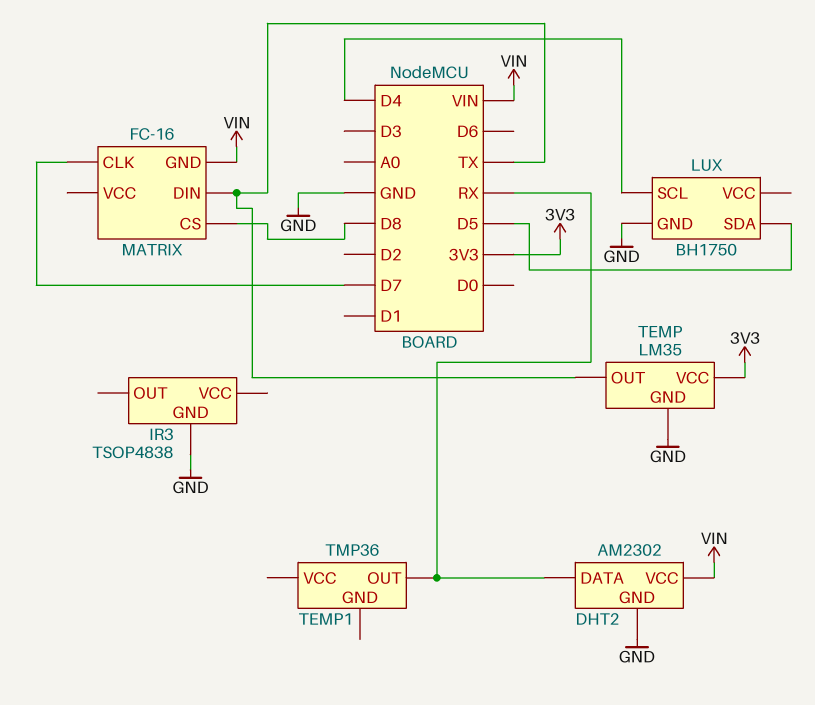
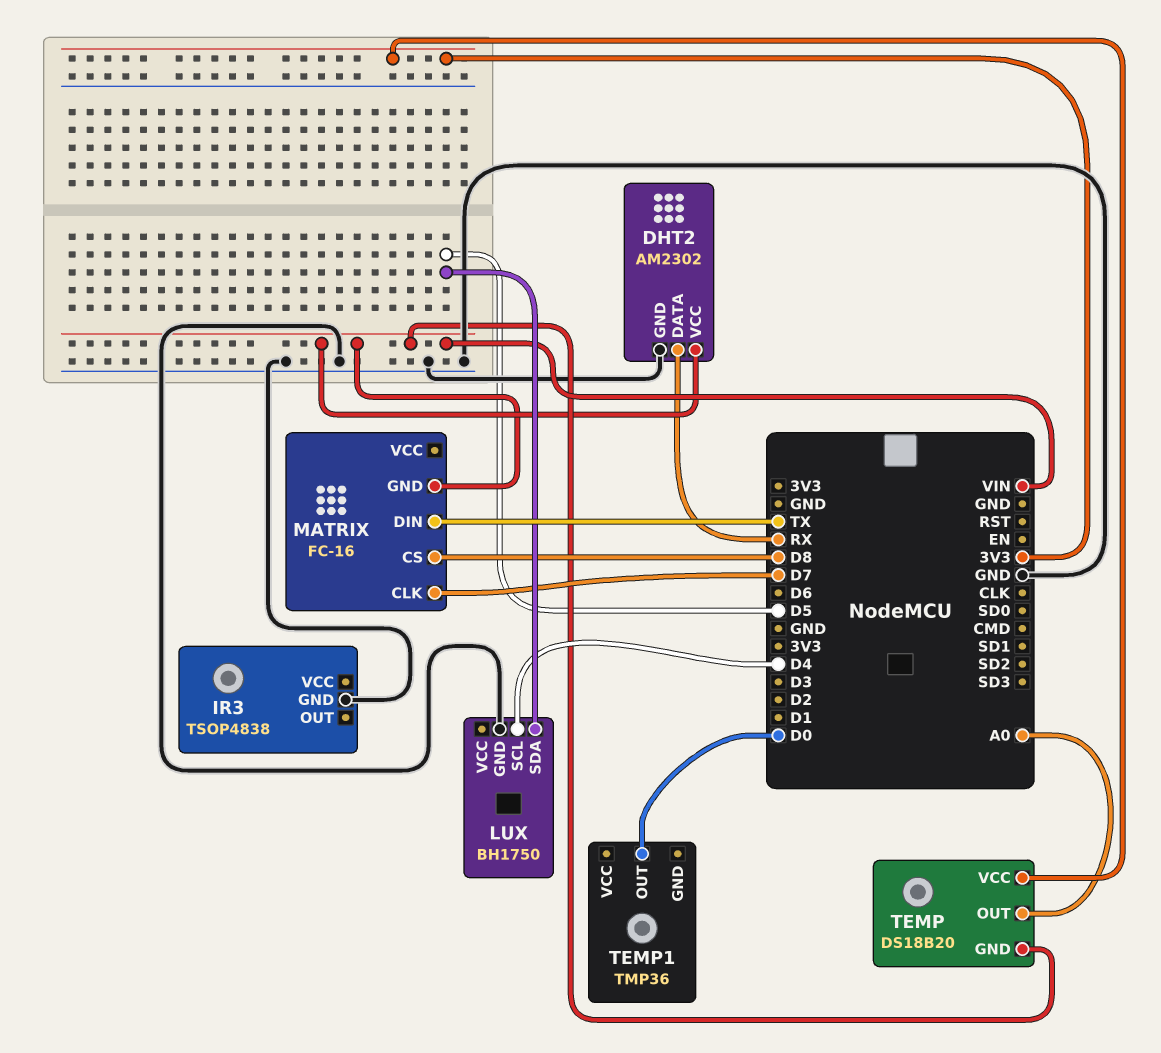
TEMP: LM35 -> DS18B20
TEMP pin GND: GND -> VIN
TEMP pin OUT: TX -> A0
TEMP1 pin OUT: RX -> D0

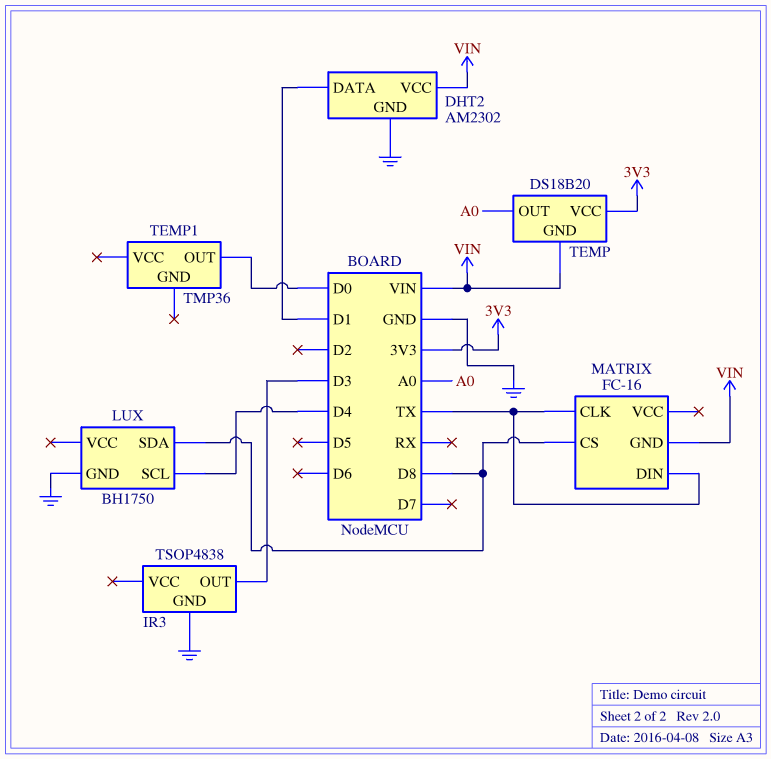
DHT2 pin DATA: RX -> D1
IR3 pin OUT: none -> D3
LUX pin SDA: D5 -> D8
MATRIX pin CLK: D7 -> TX

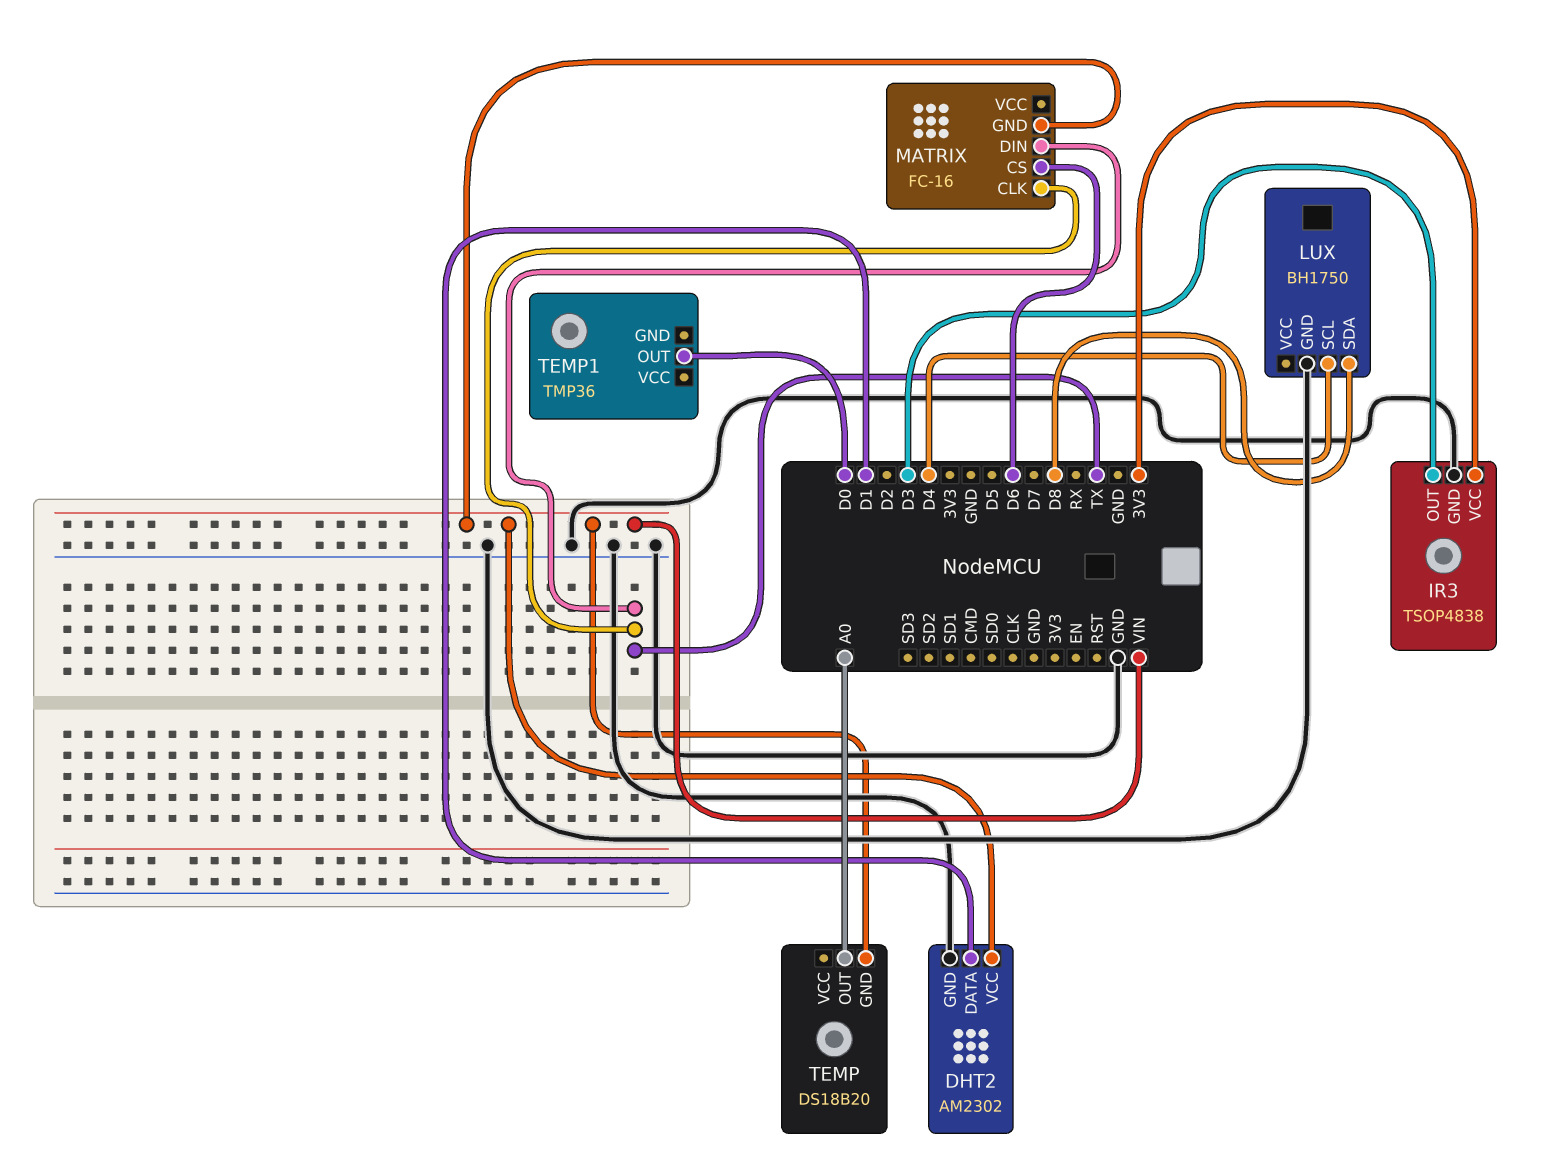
IR3 pin VCC: none -> 3V3
MATRIX pin CS: D8 -> D6
TEMP pin VCC: 3V3 -> none

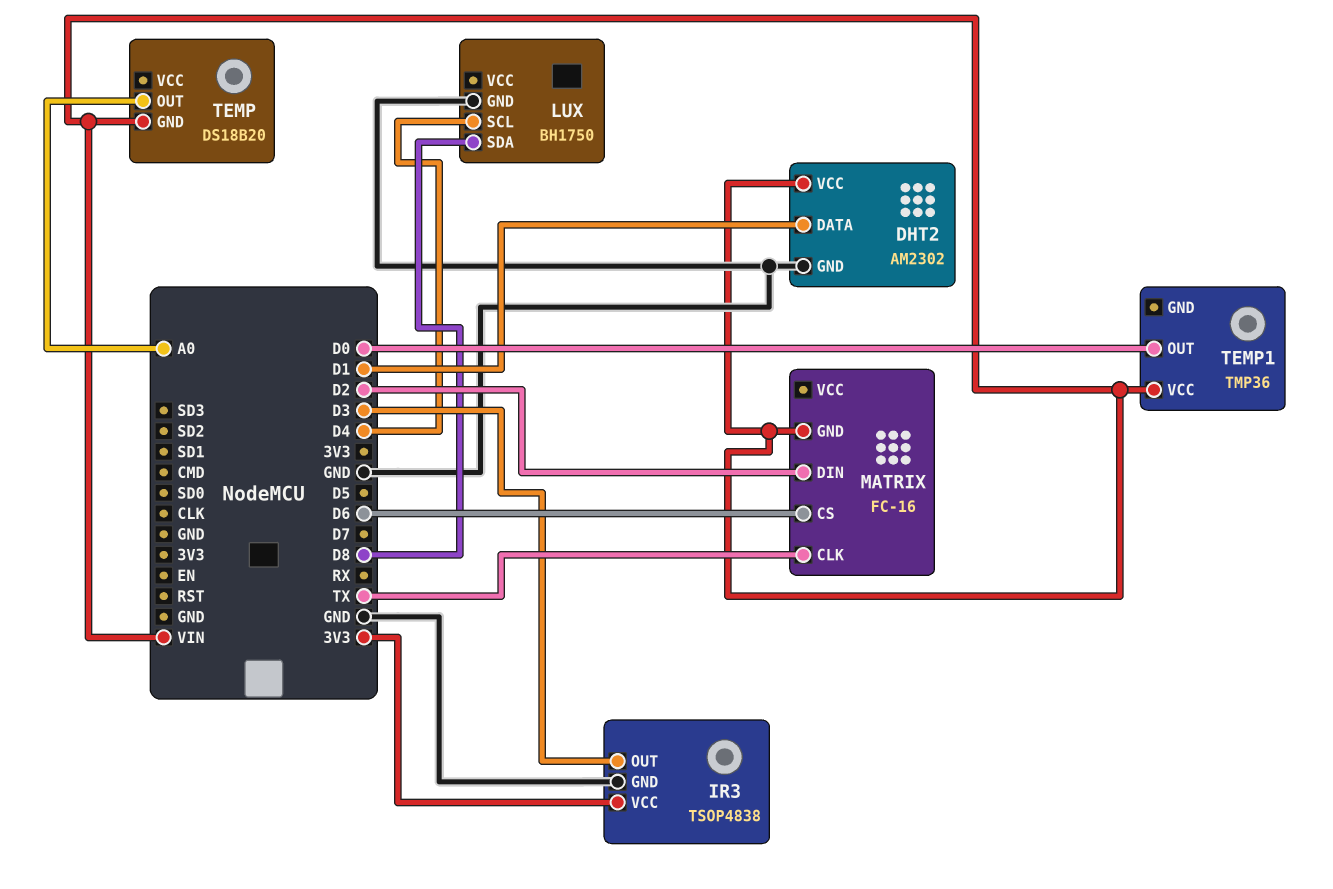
MATRIX pin DIN: TX -> D2
TEMP1 pin VCC: none -> VIN

